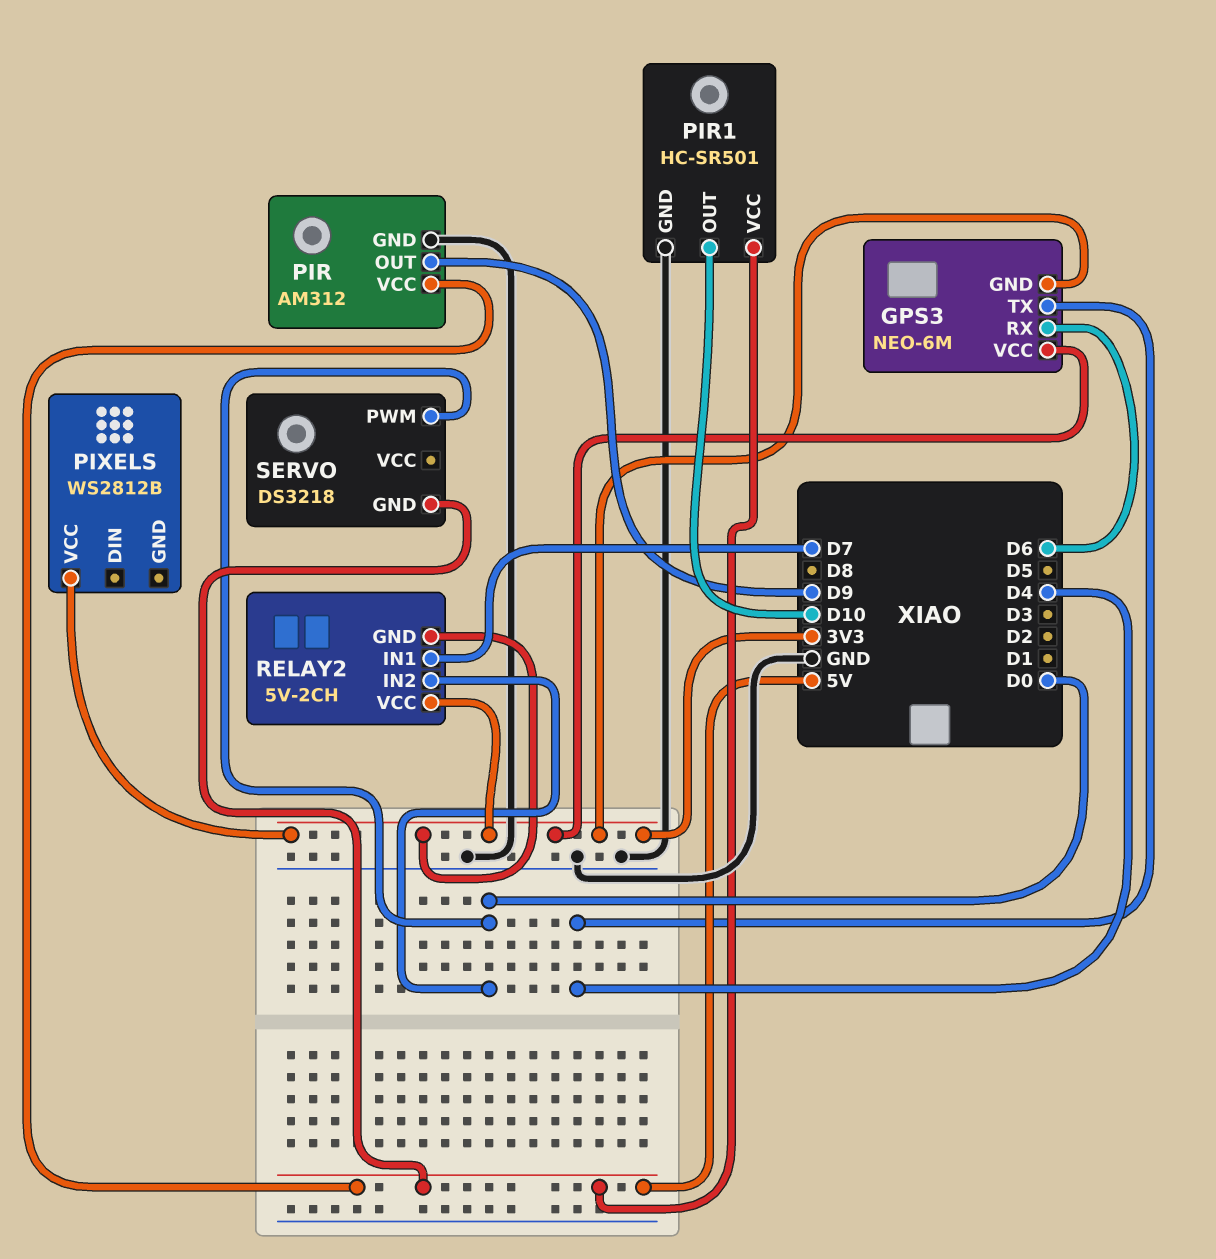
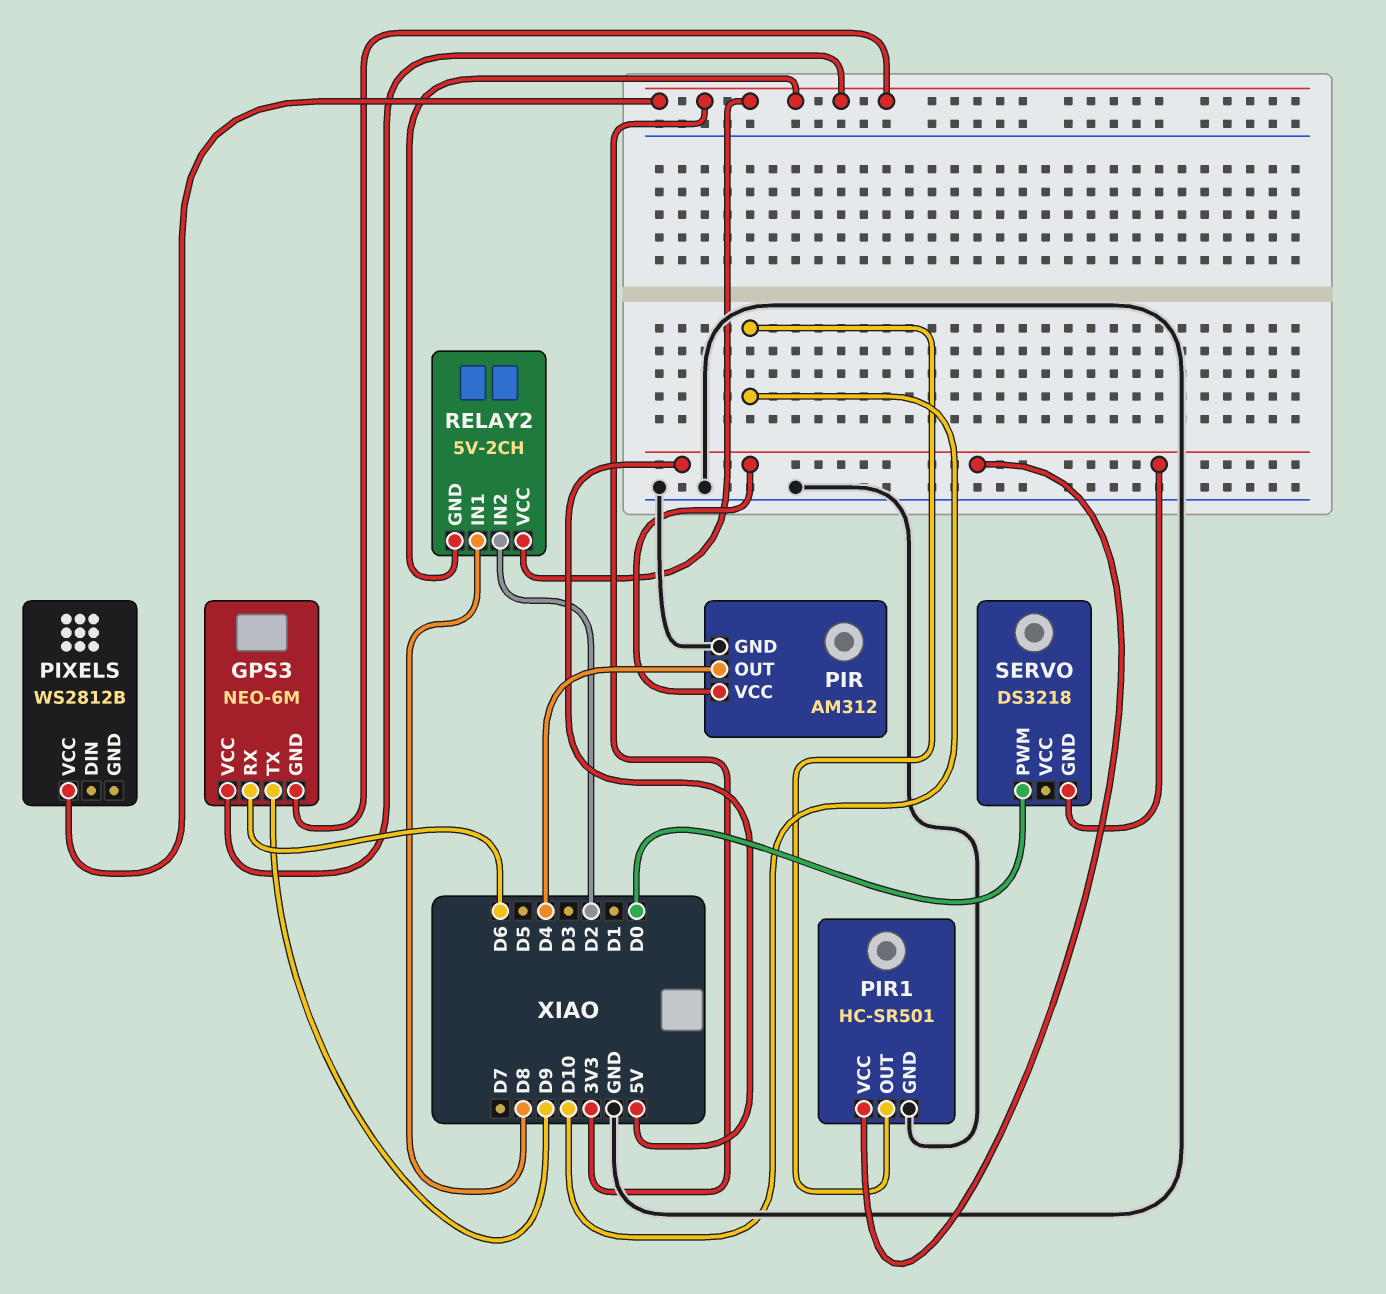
GPS3 pin TX: D4 -> D9
PIR pin OUT: D9 -> D4
RELAY2 pin IN1: D7 -> D8
RELAY2 pin IN2: D0 -> D2

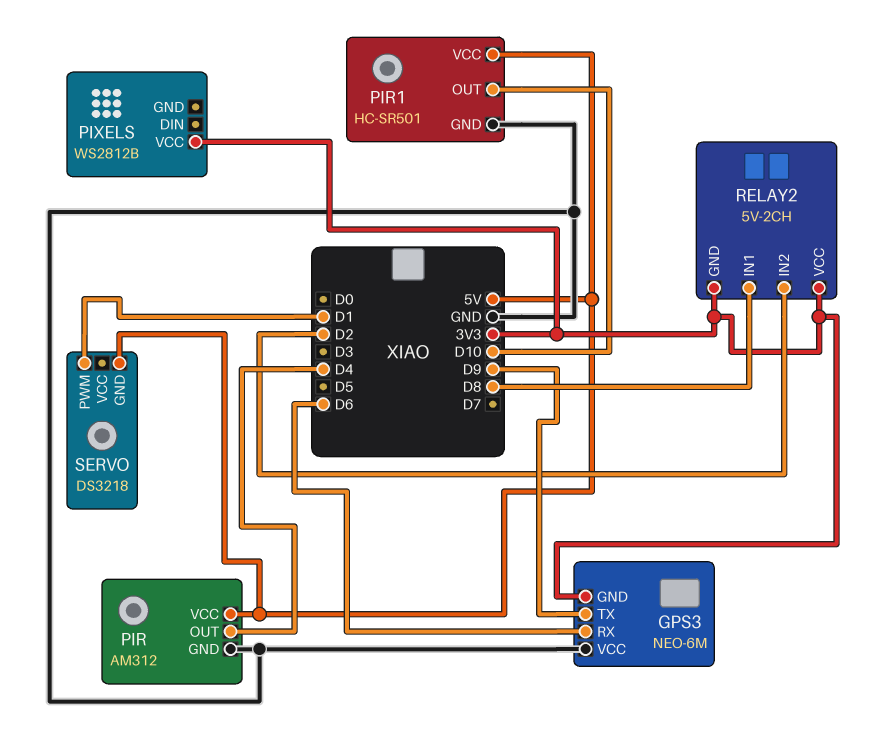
GPS3 pin VCC: 3V3 -> GND
SERVO pin PWM: D0 -> D1

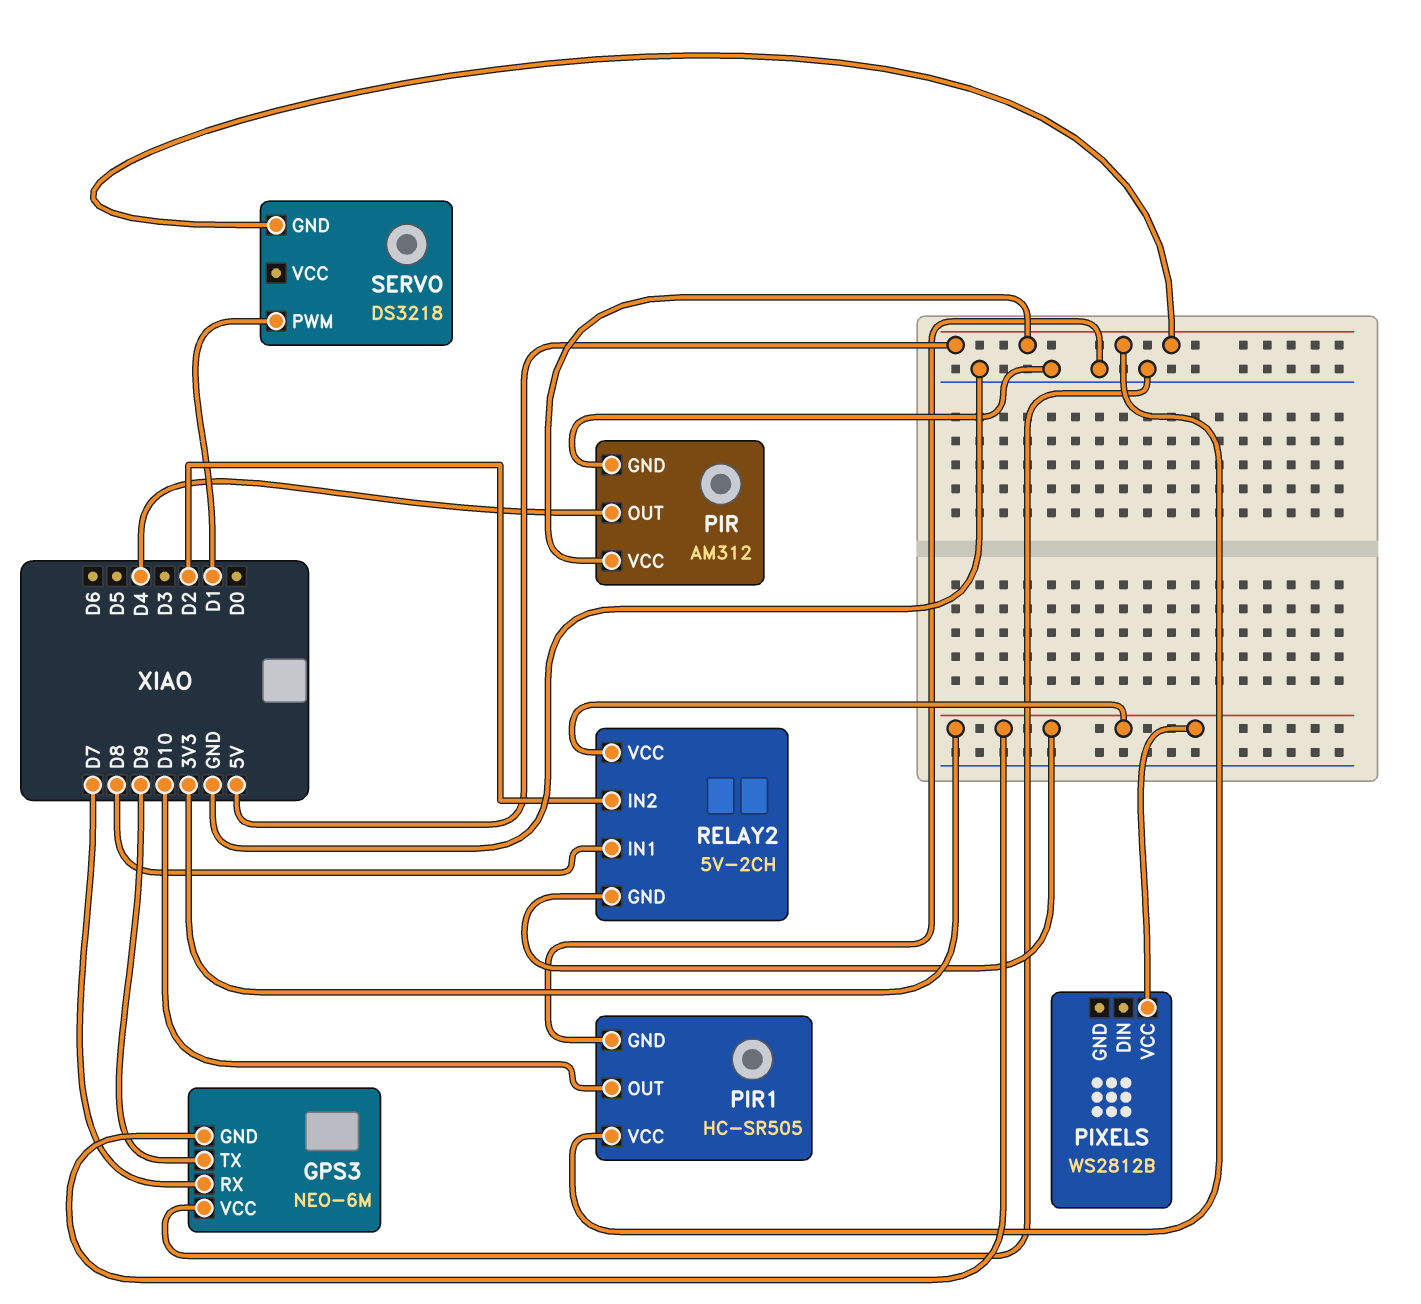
GPS3 pin RX: D6 -> D7
PIR1: HC-SR501 -> HC-SR505

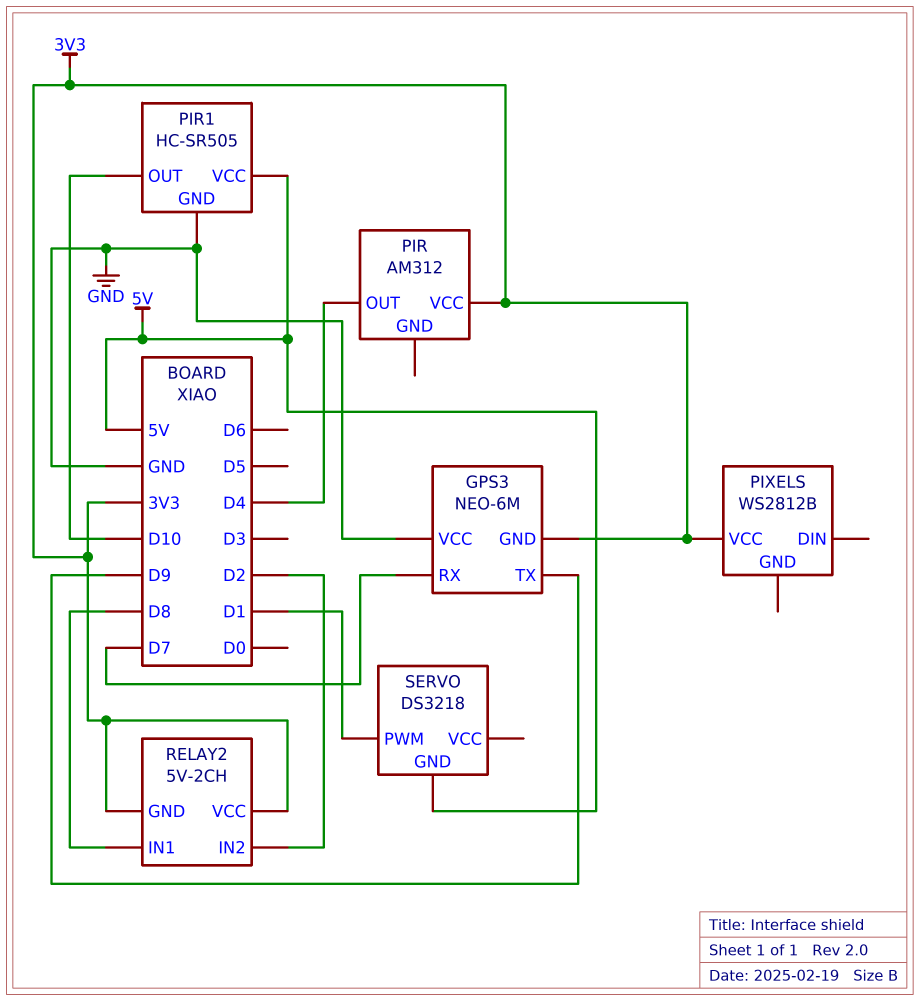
PIR pin GND: GND -> none
PIR pin VCC: 5V -> 3V3

